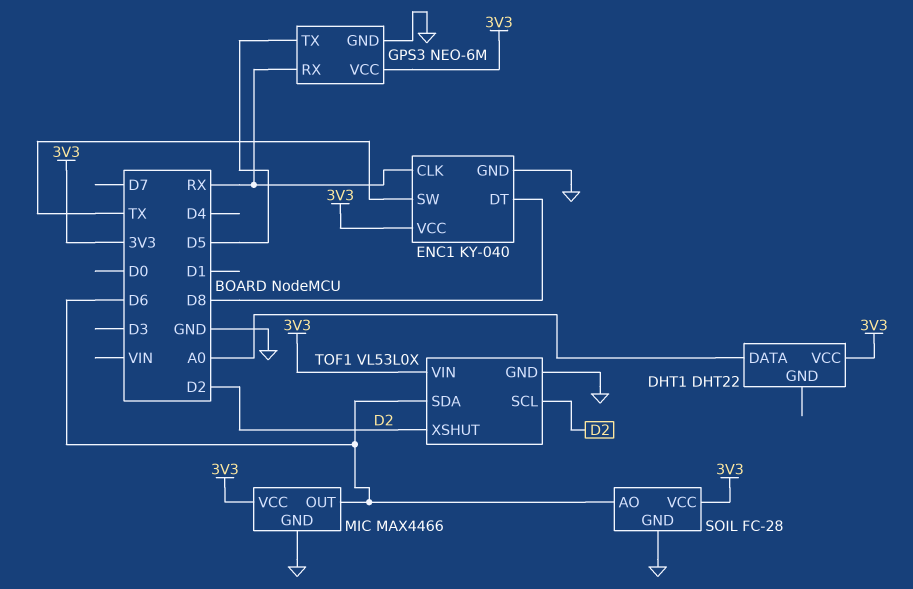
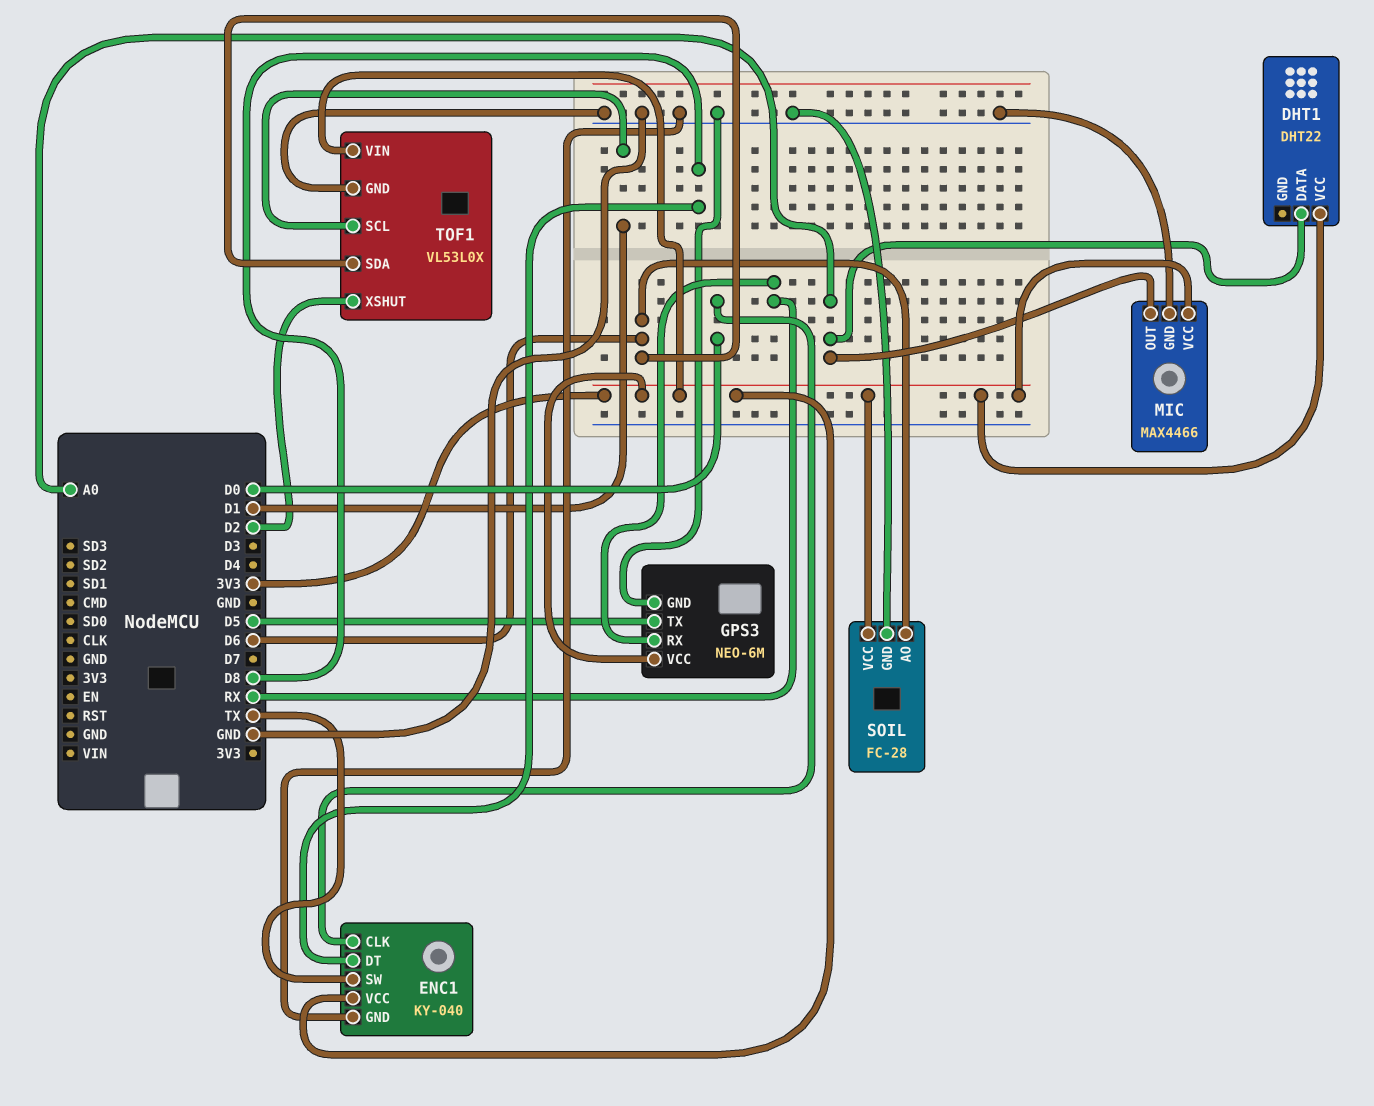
ENC1 pin CLK: RX -> D0
MIC pin OUT: D6 -> A0
TOF1 pin SCL: D2 -> D1

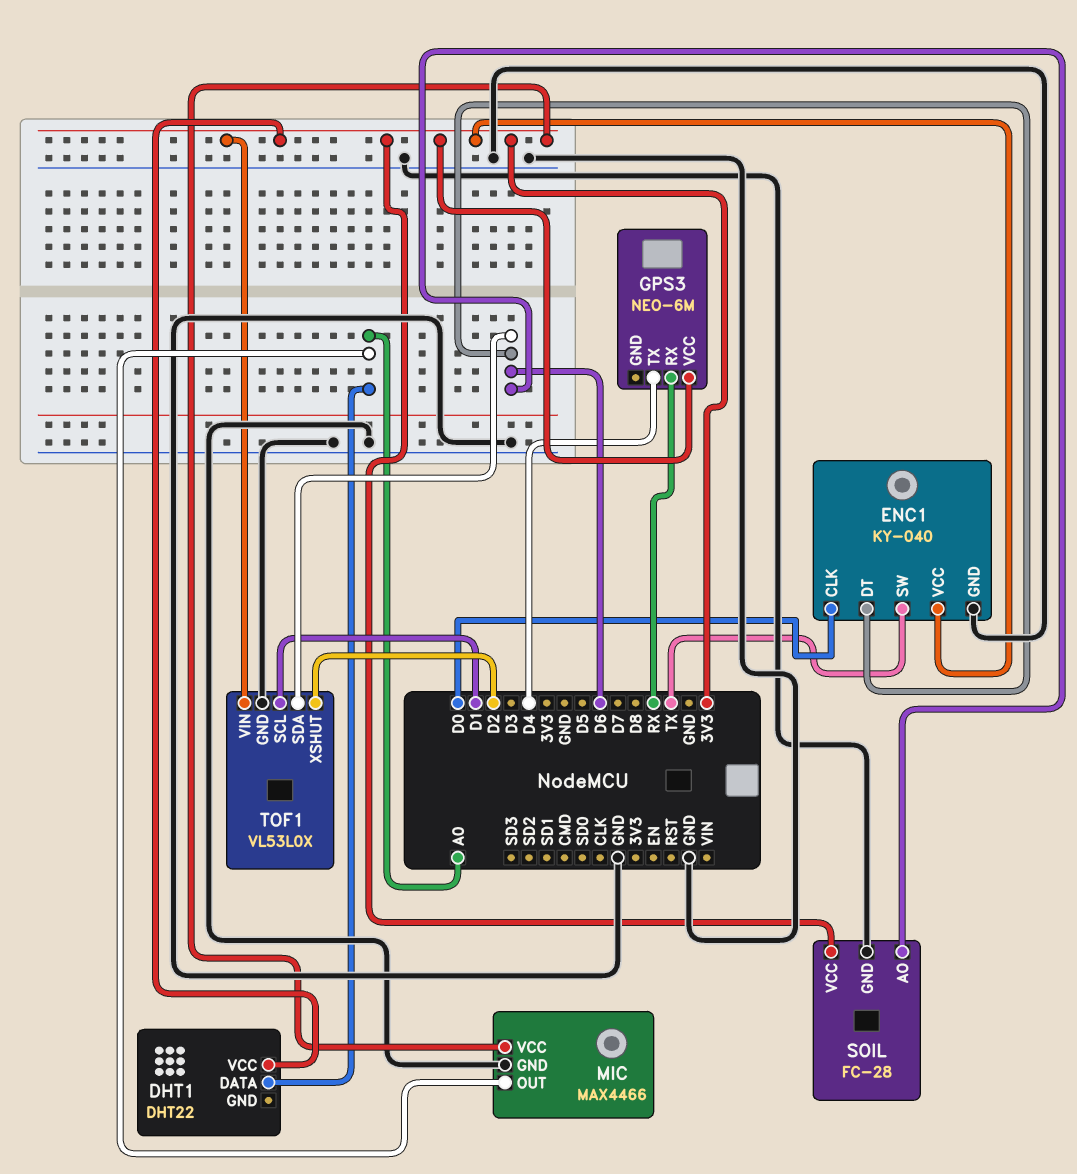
ENC1 pin DT: D8 -> D6
GPS3 pin GND: GND -> none
GPS3 pin TX: D5 -> D4

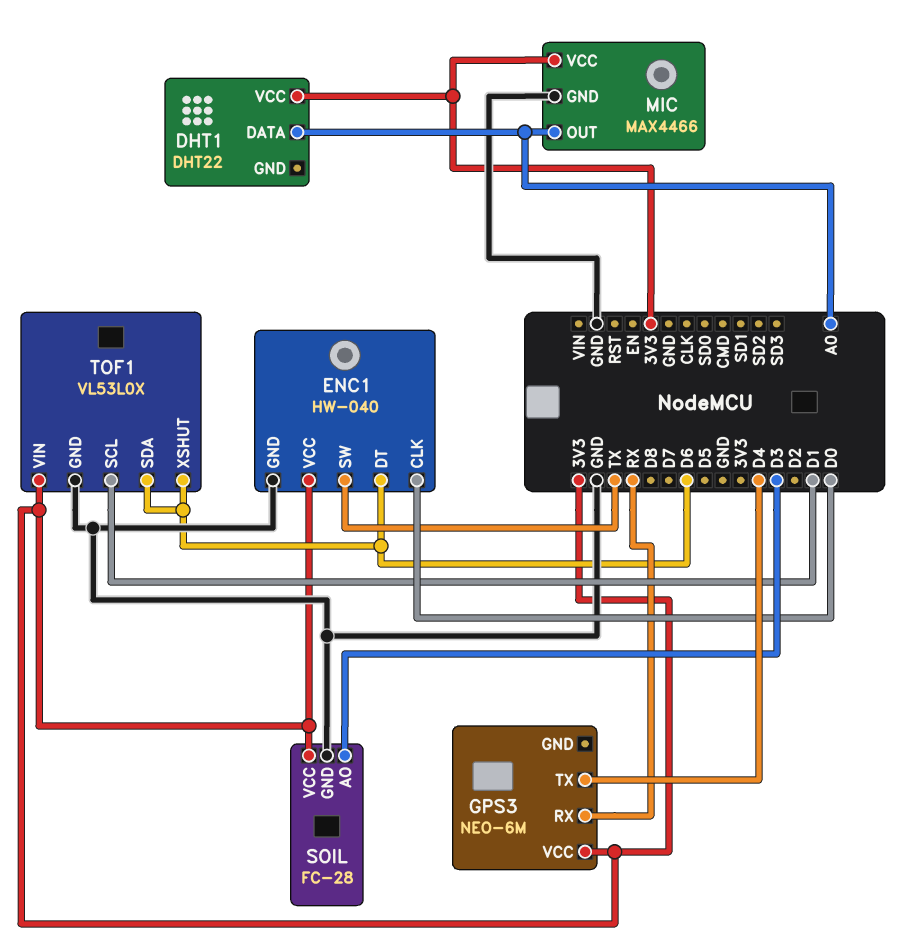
ENC1: KY-040 -> HW-040
SOIL pin AO: D6 -> D3
TOF1 pin XSHUT: D2 -> D6

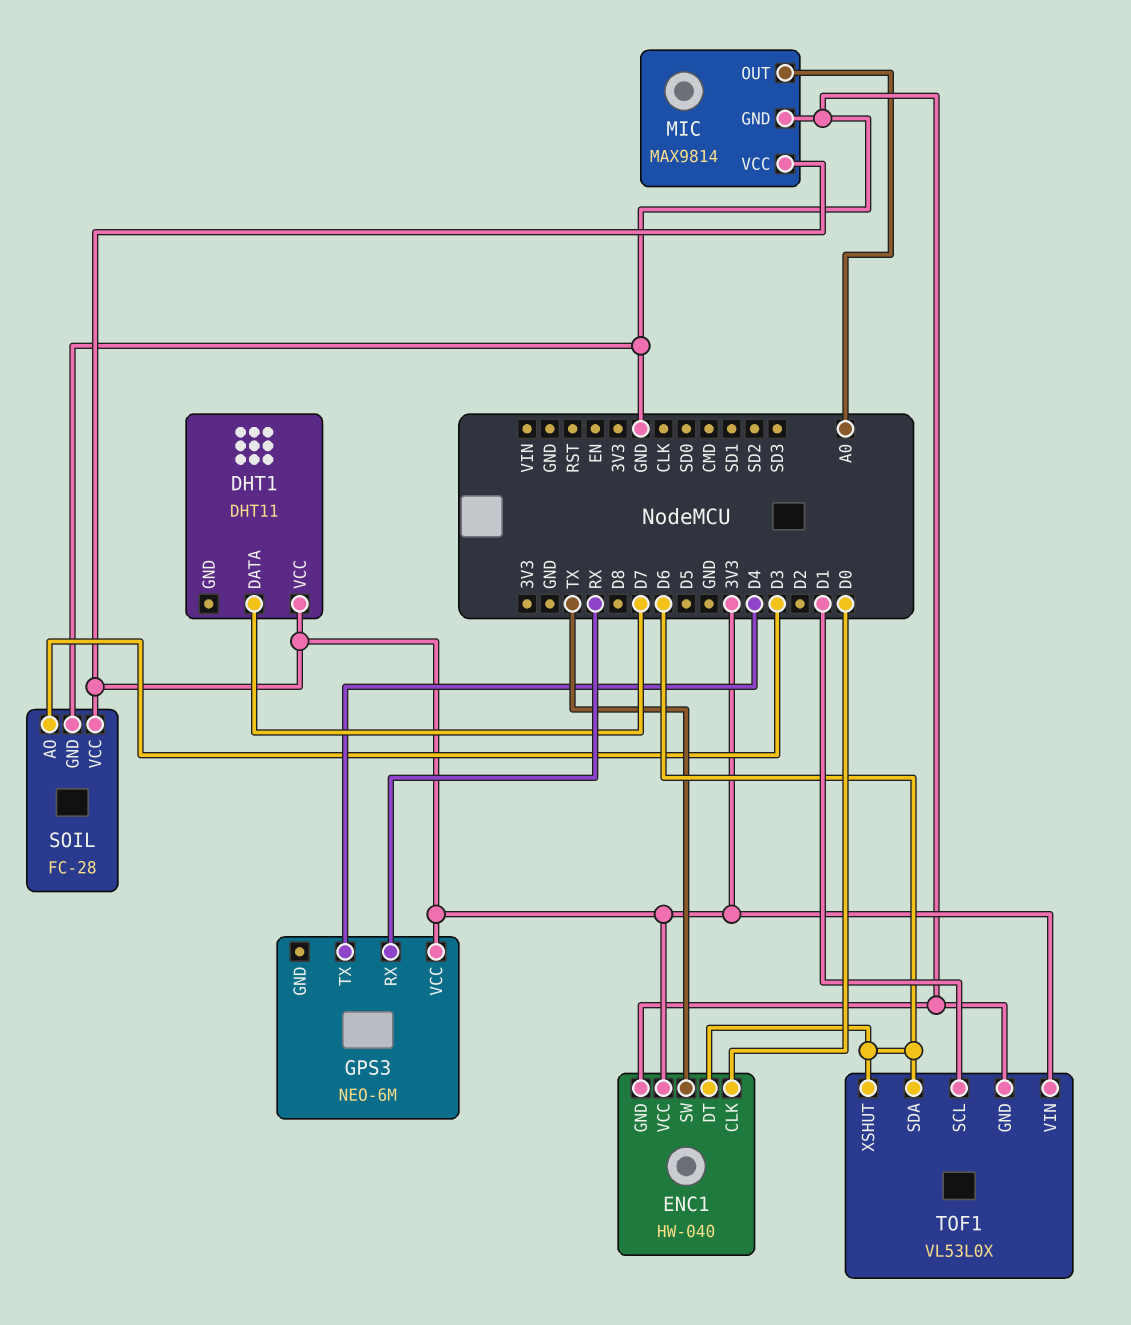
DHT1: DHT22 -> DHT11
DHT1 pin DATA: A0 -> D7
MIC: MAX4466 -> MAX9814

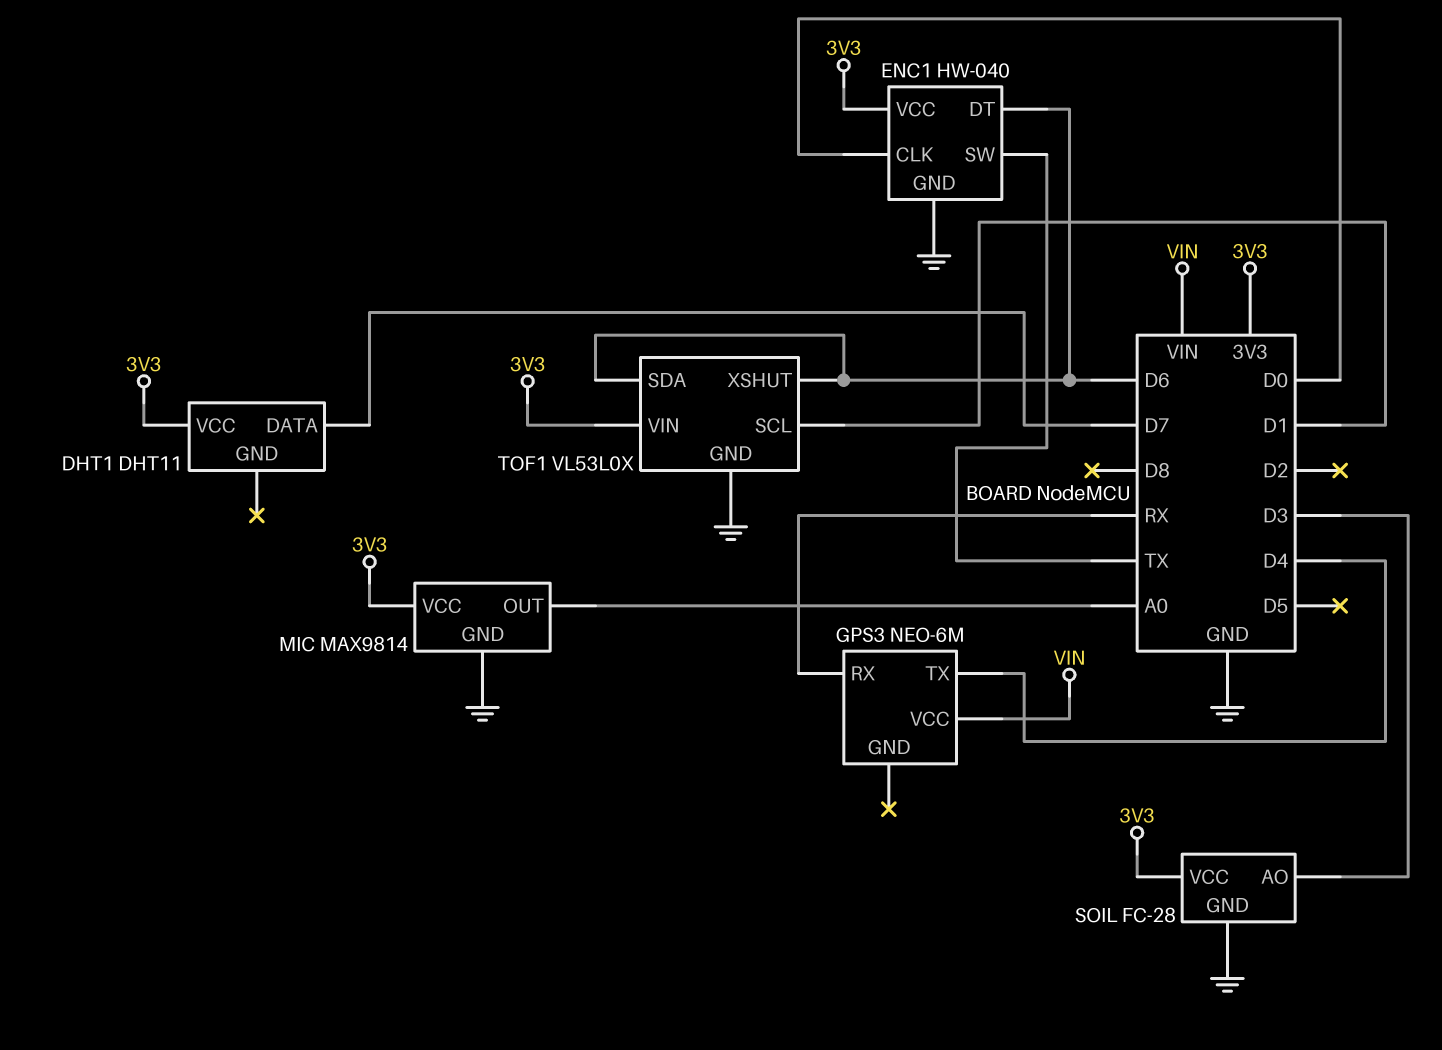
GPS3 pin VCC: 3V3 -> VIN

